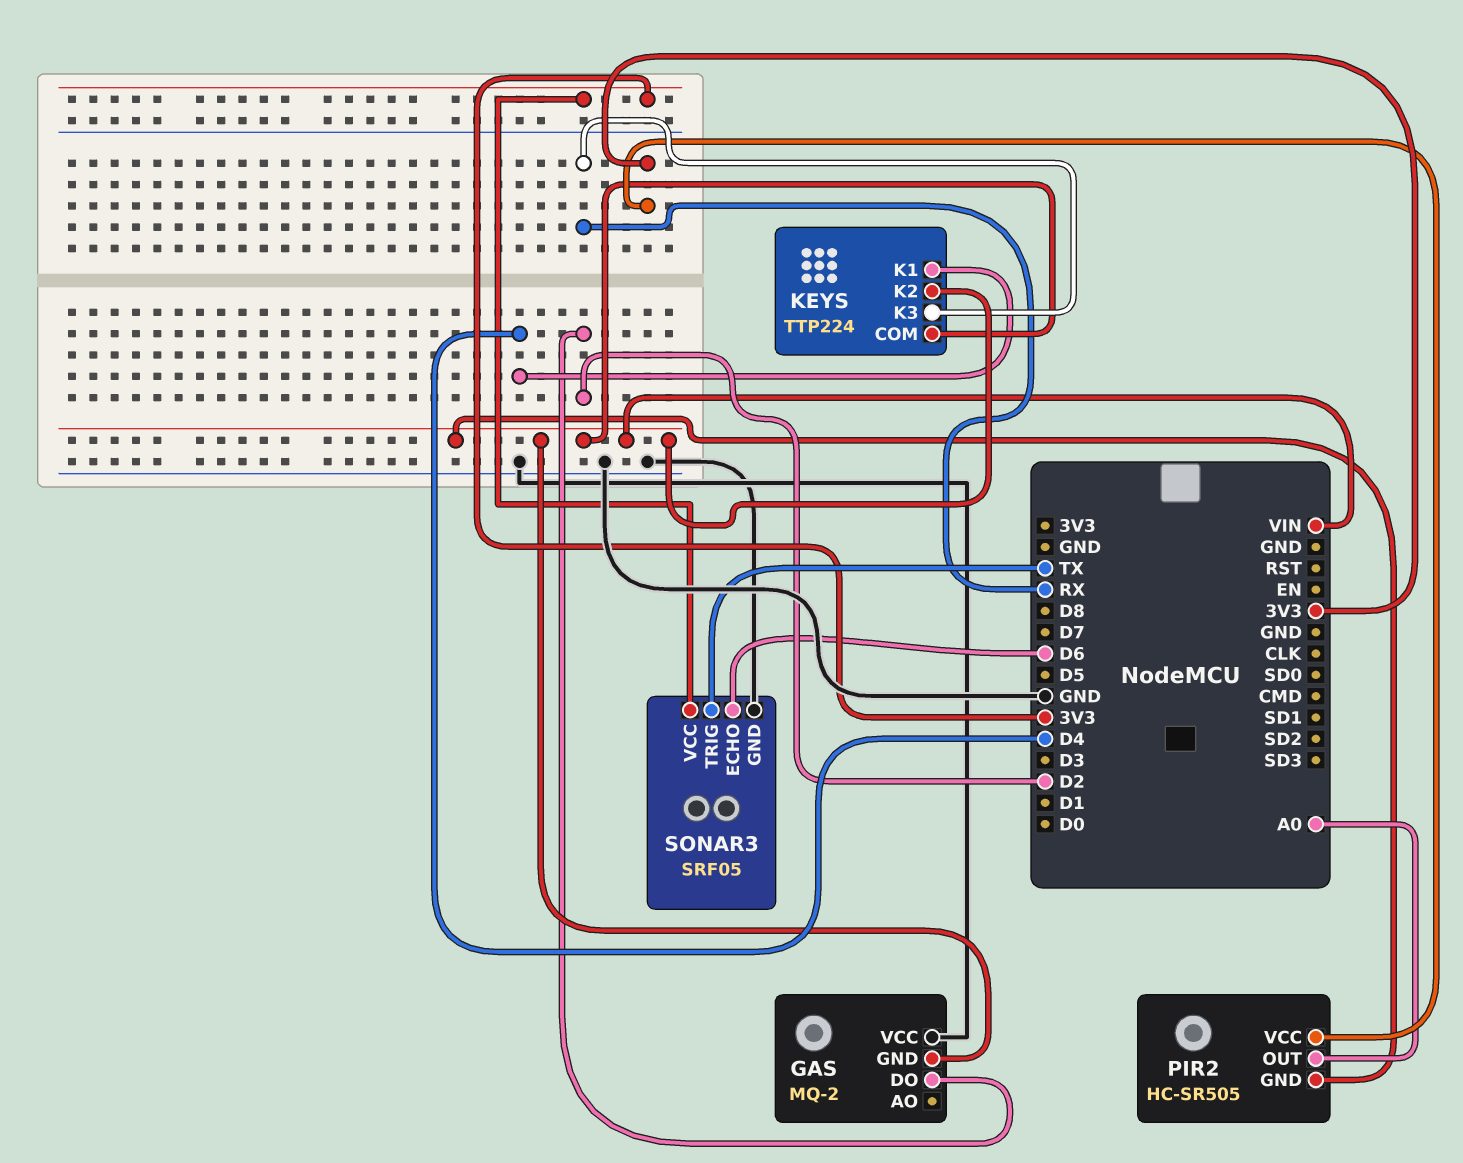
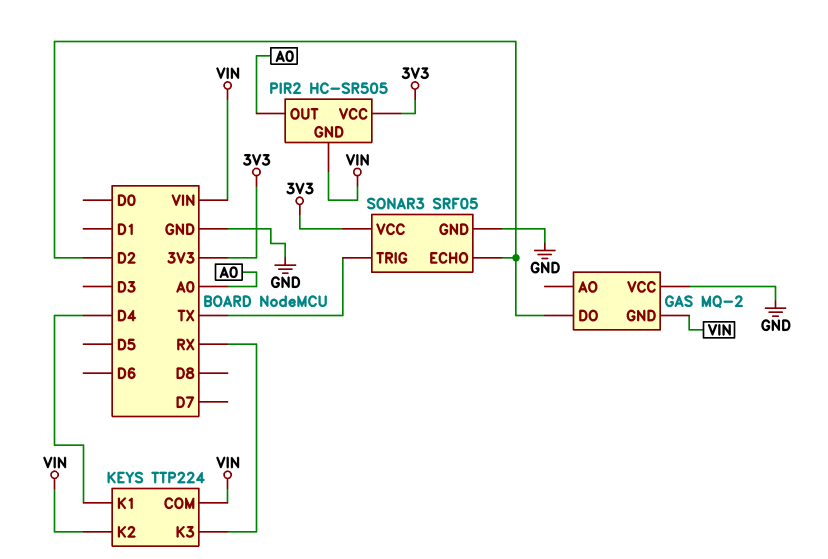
SONAR3 pin ECHO: D6 -> D2

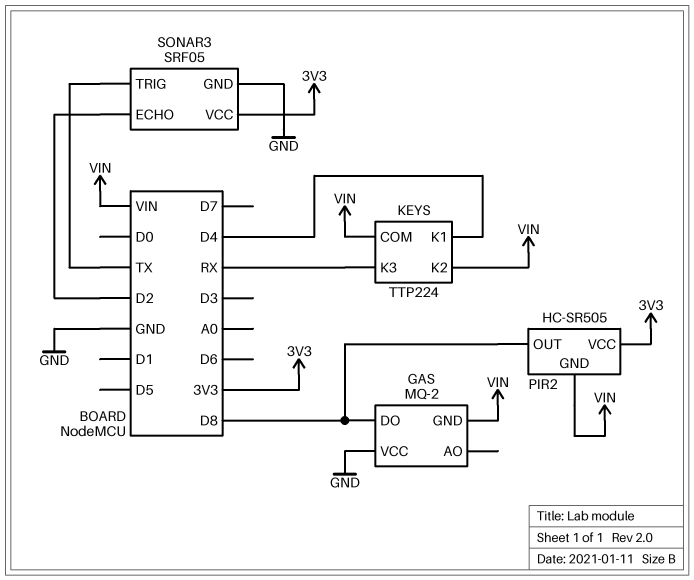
GAS pin DO: D2 -> D8
PIR2 pin OUT: A0 -> D8

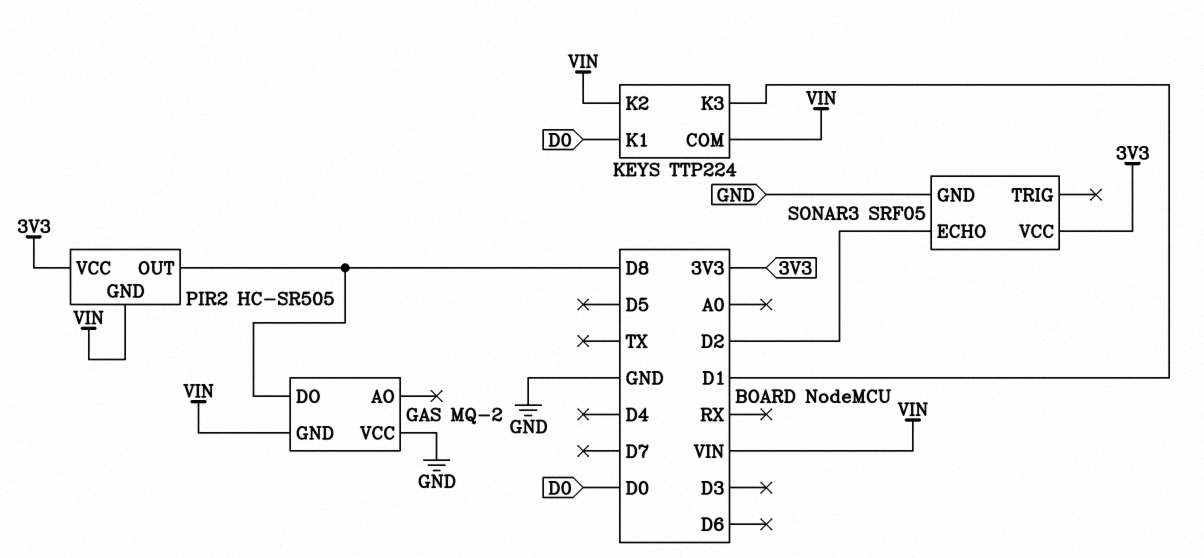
KEYS pin K1: D4 -> D0
KEYS pin K3: RX -> D1
SONAR3 pin TRIG: TX -> none

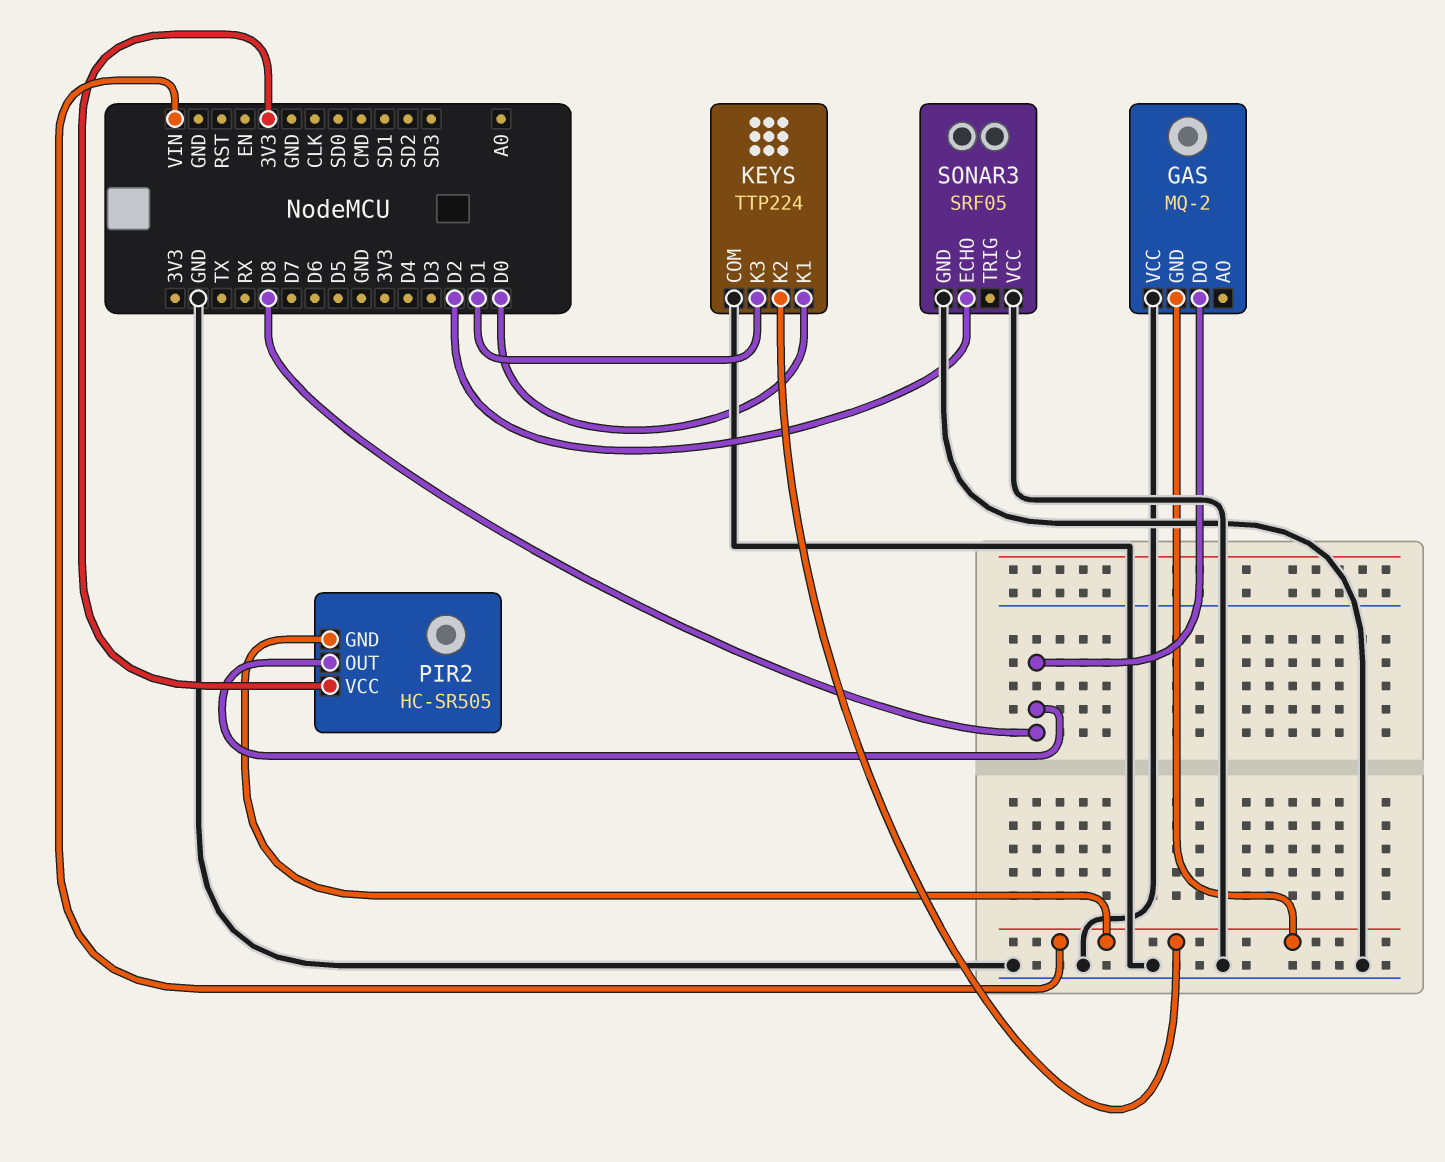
KEYS pin COM: VIN -> GND
SONAR3 pin VCC: 3V3 -> GND

